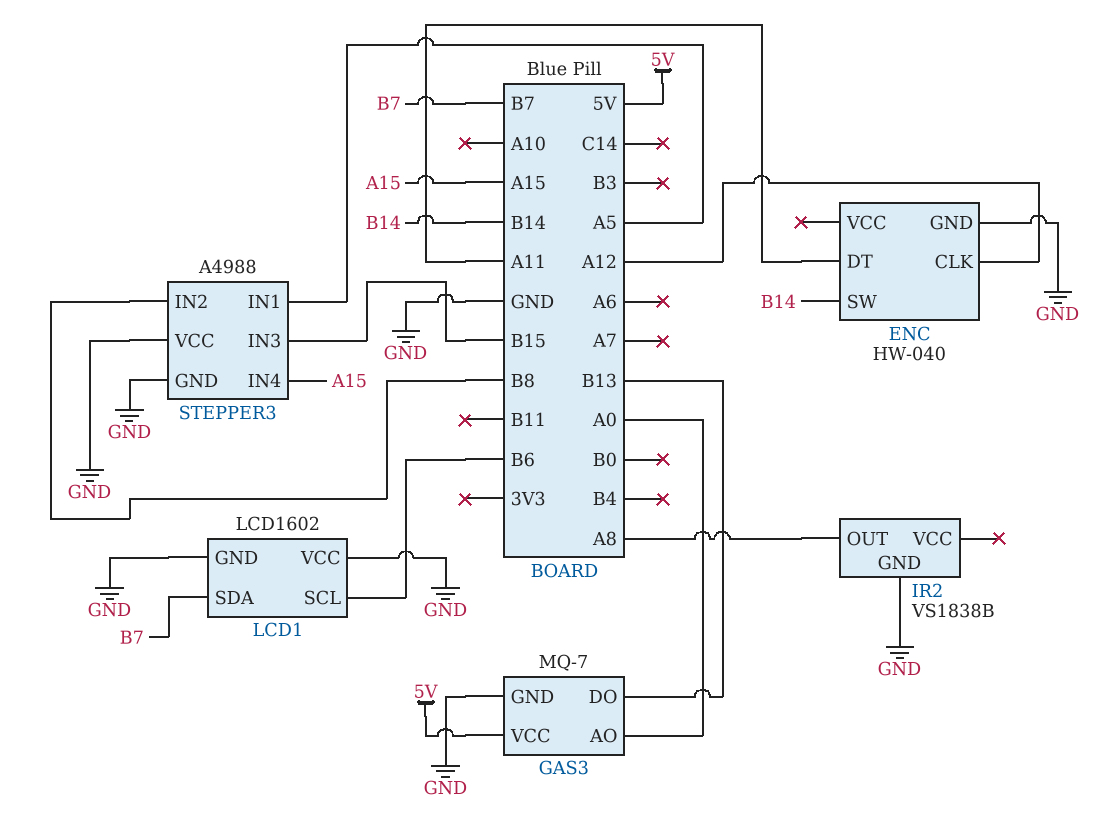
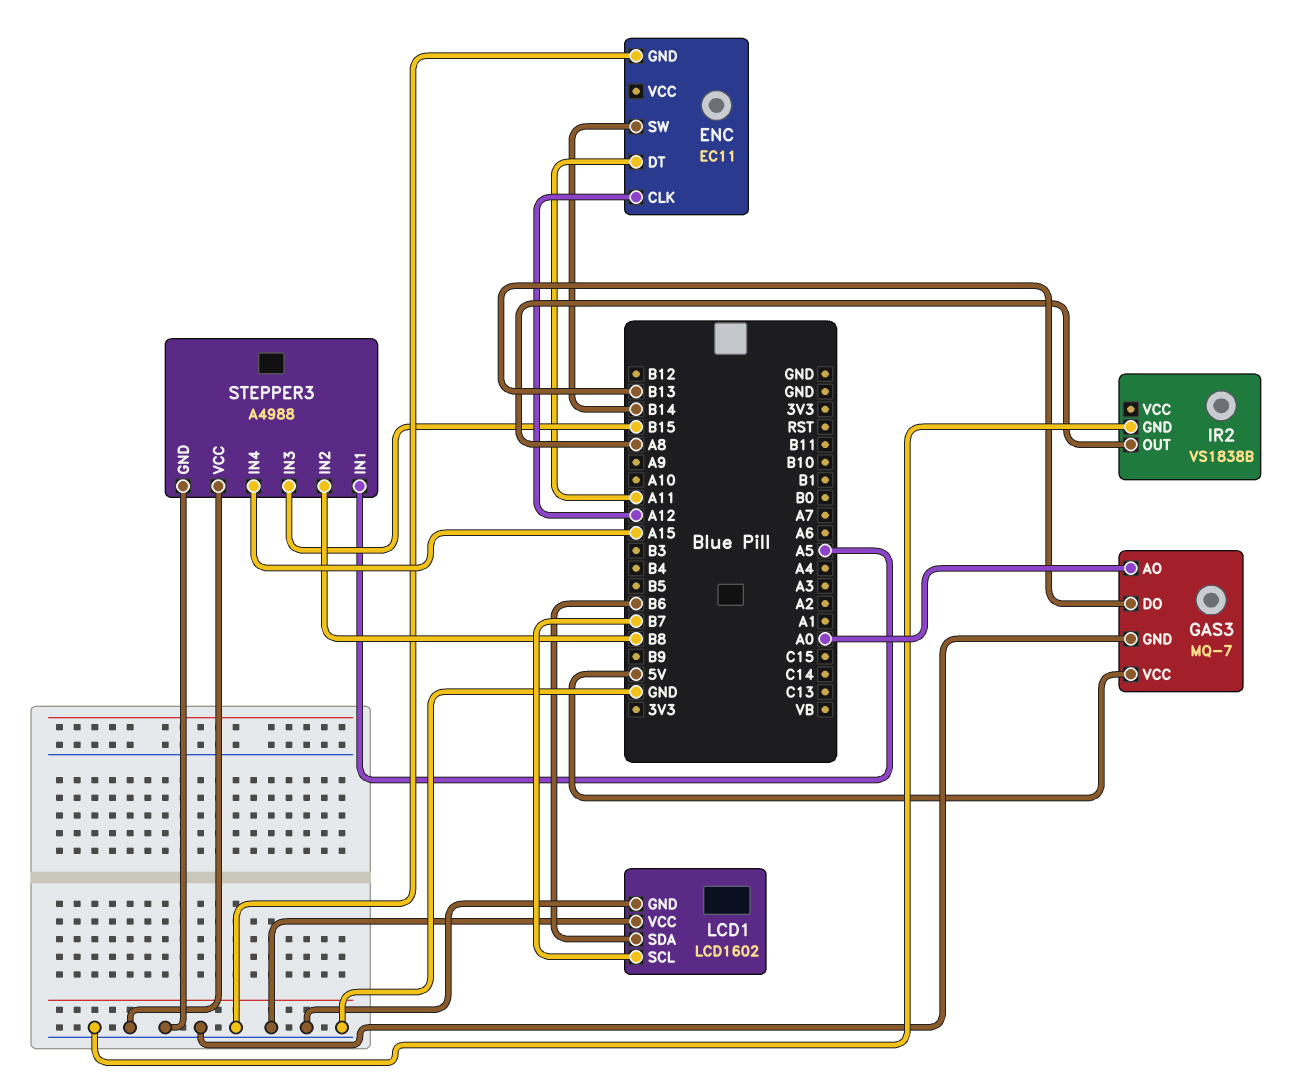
ENC: HW-040 -> EC11
LCD1 pin SCL: B6 -> B7
LCD1 pin SDA: B7 -> B6

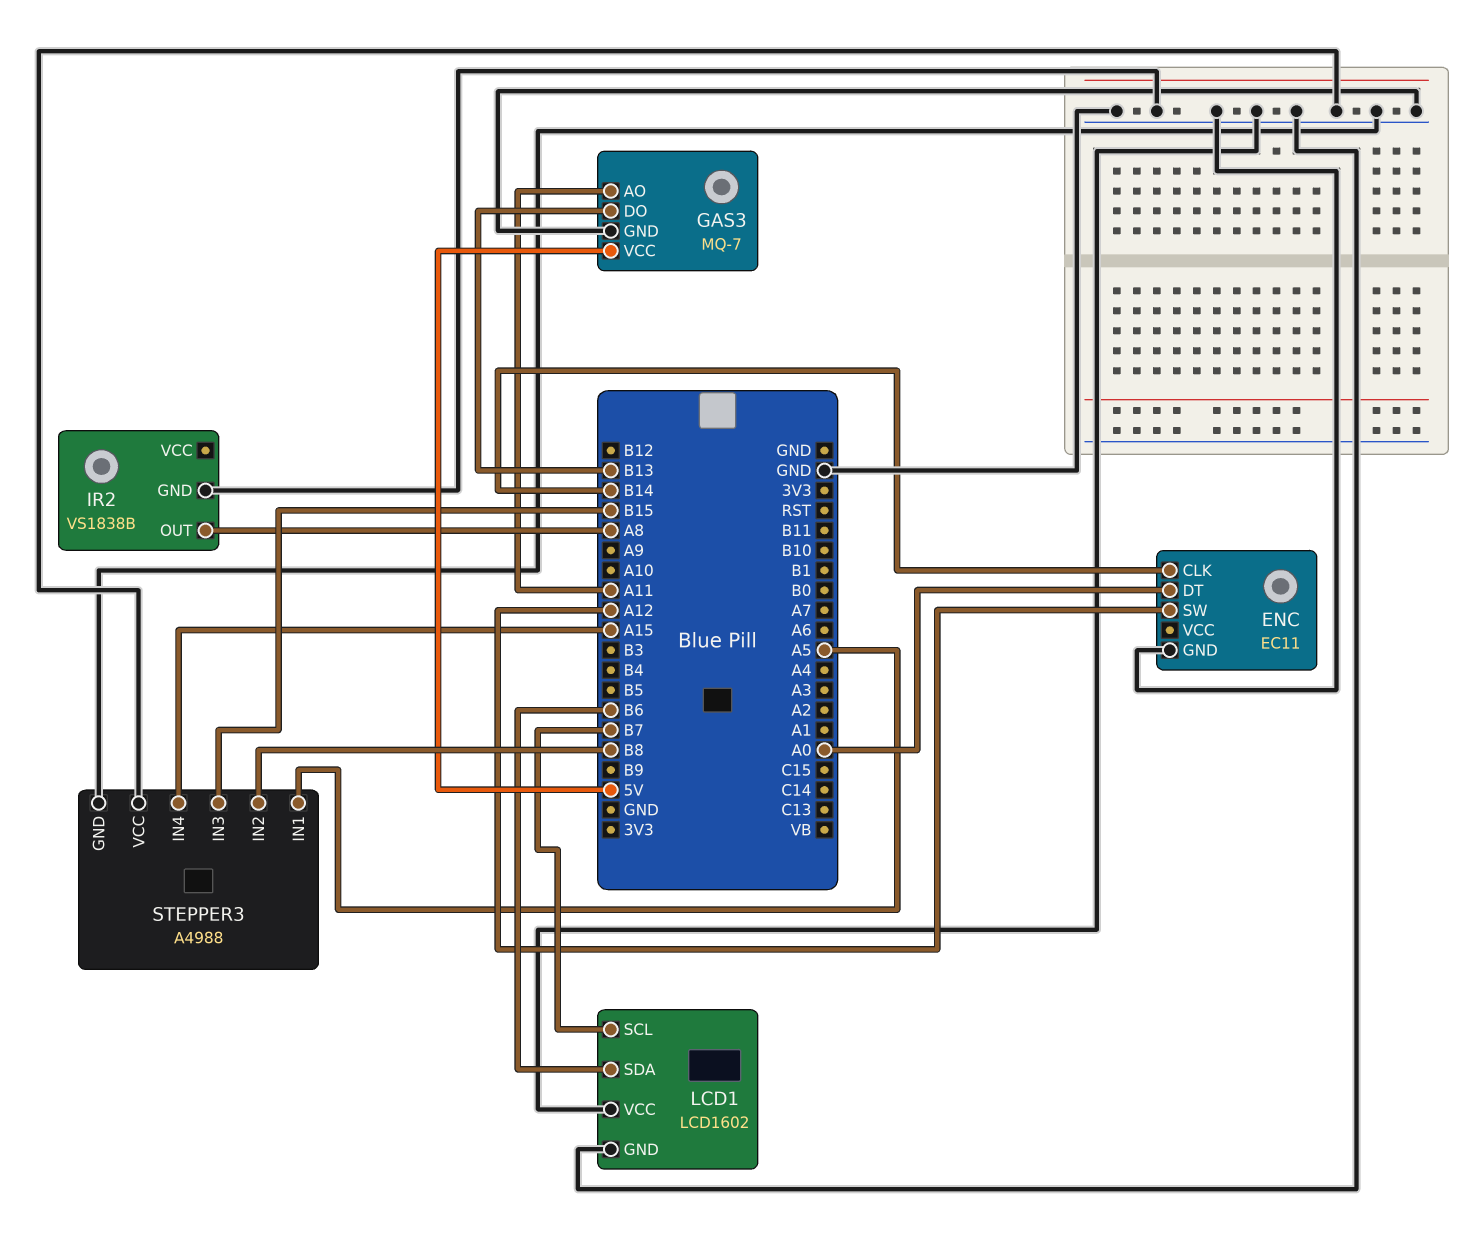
ENC pin CLK: A12 -> B14
ENC pin DT: A11 -> A0
ENC pin SW: B14 -> A12
GAS3 pin AO: A0 -> A11

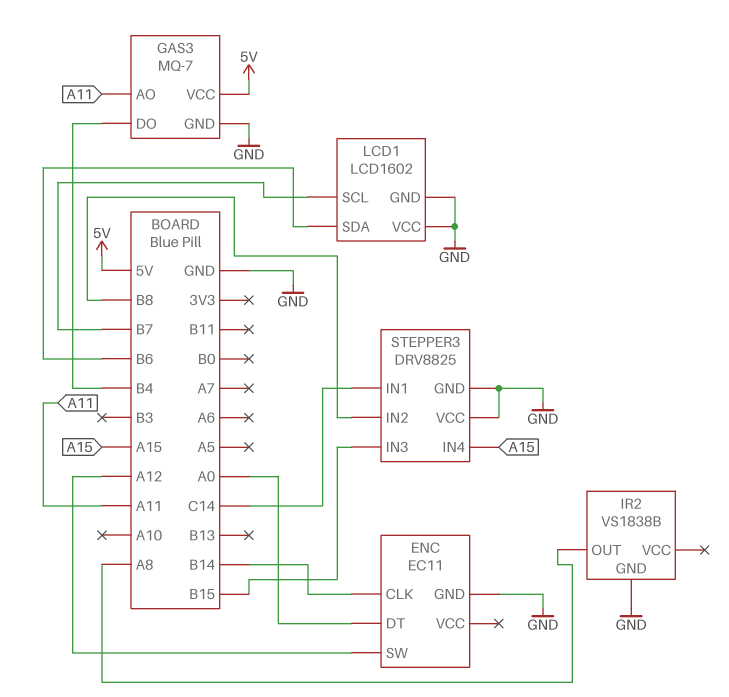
GAS3 pin DO: B13 -> B4
STEPPER3: A4988 -> DRV8825
STEPPER3 pin IN1: A5 -> C14

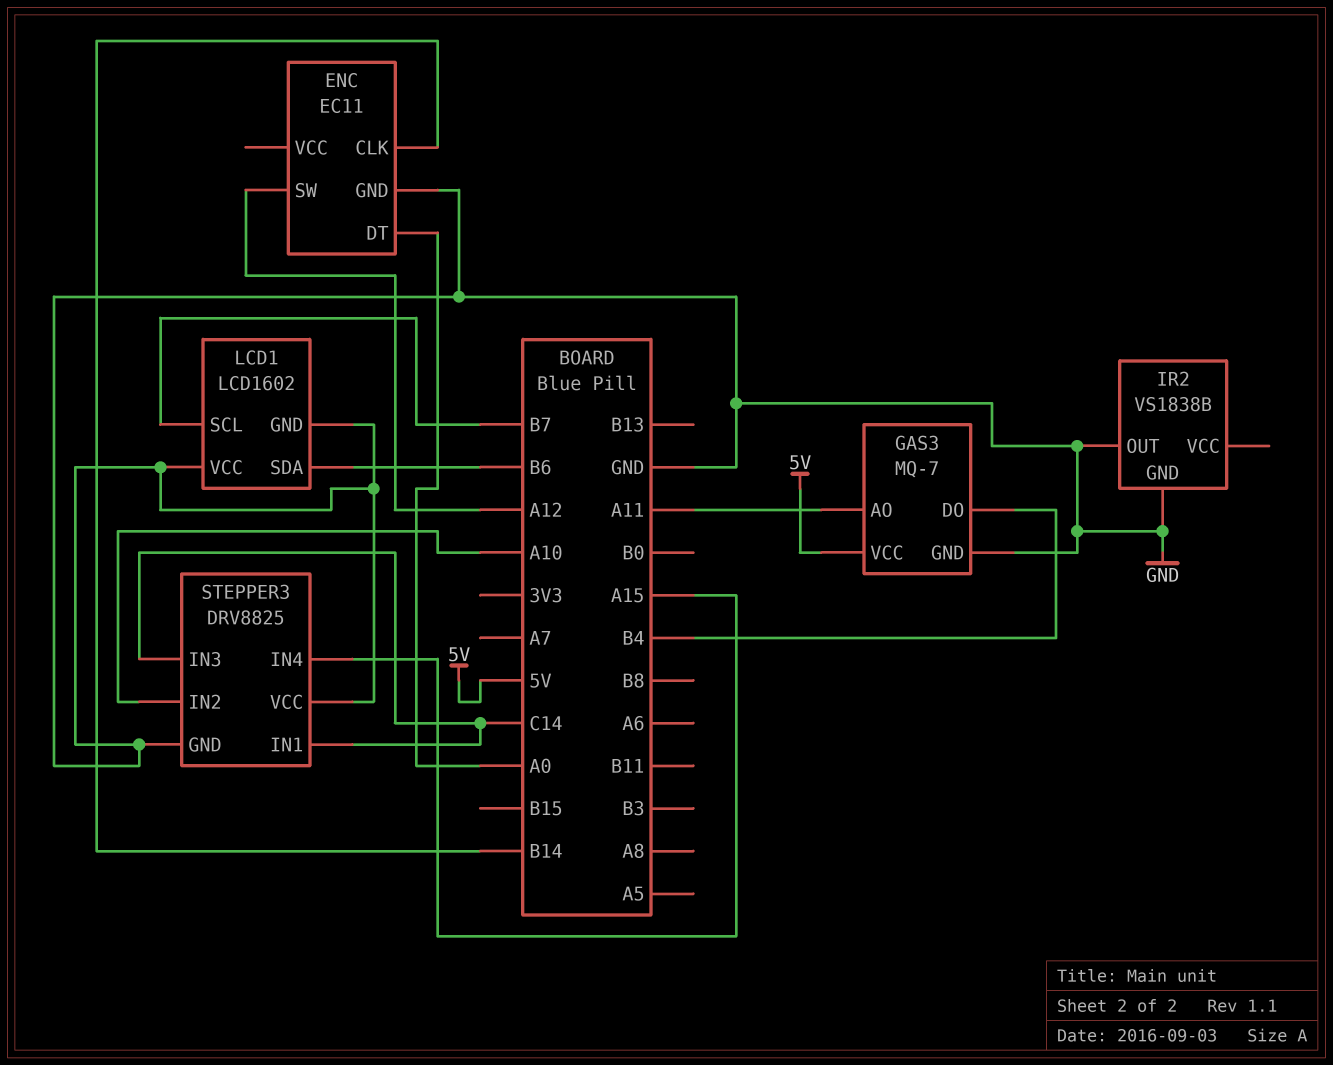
IR2 pin OUT: A8 -> GND
STEPPER3 pin IN2: B8 -> A10
STEPPER3 pin IN3: B15 -> C14

